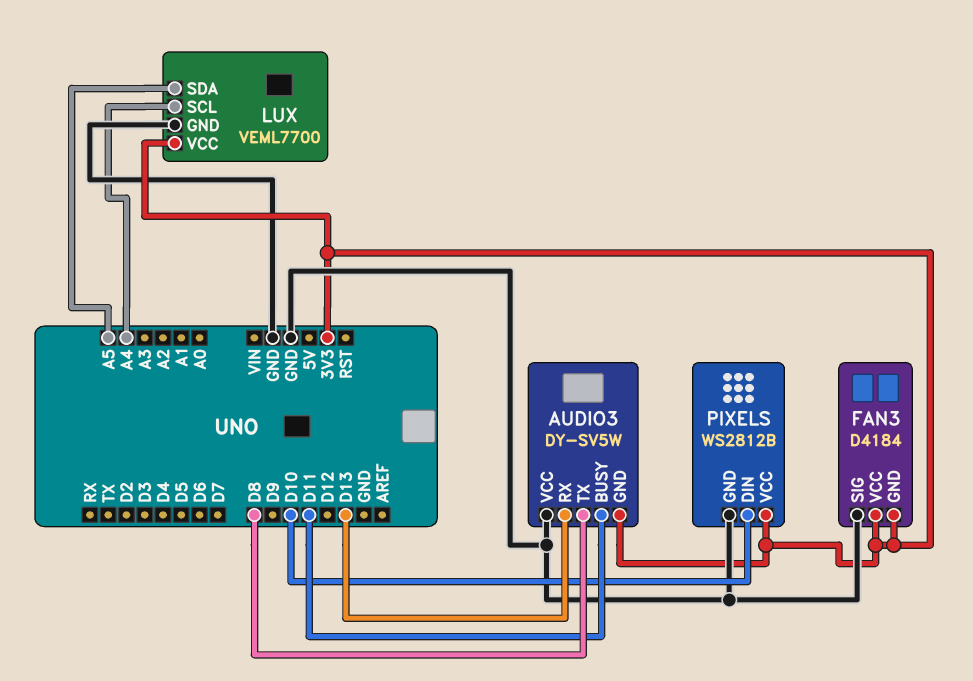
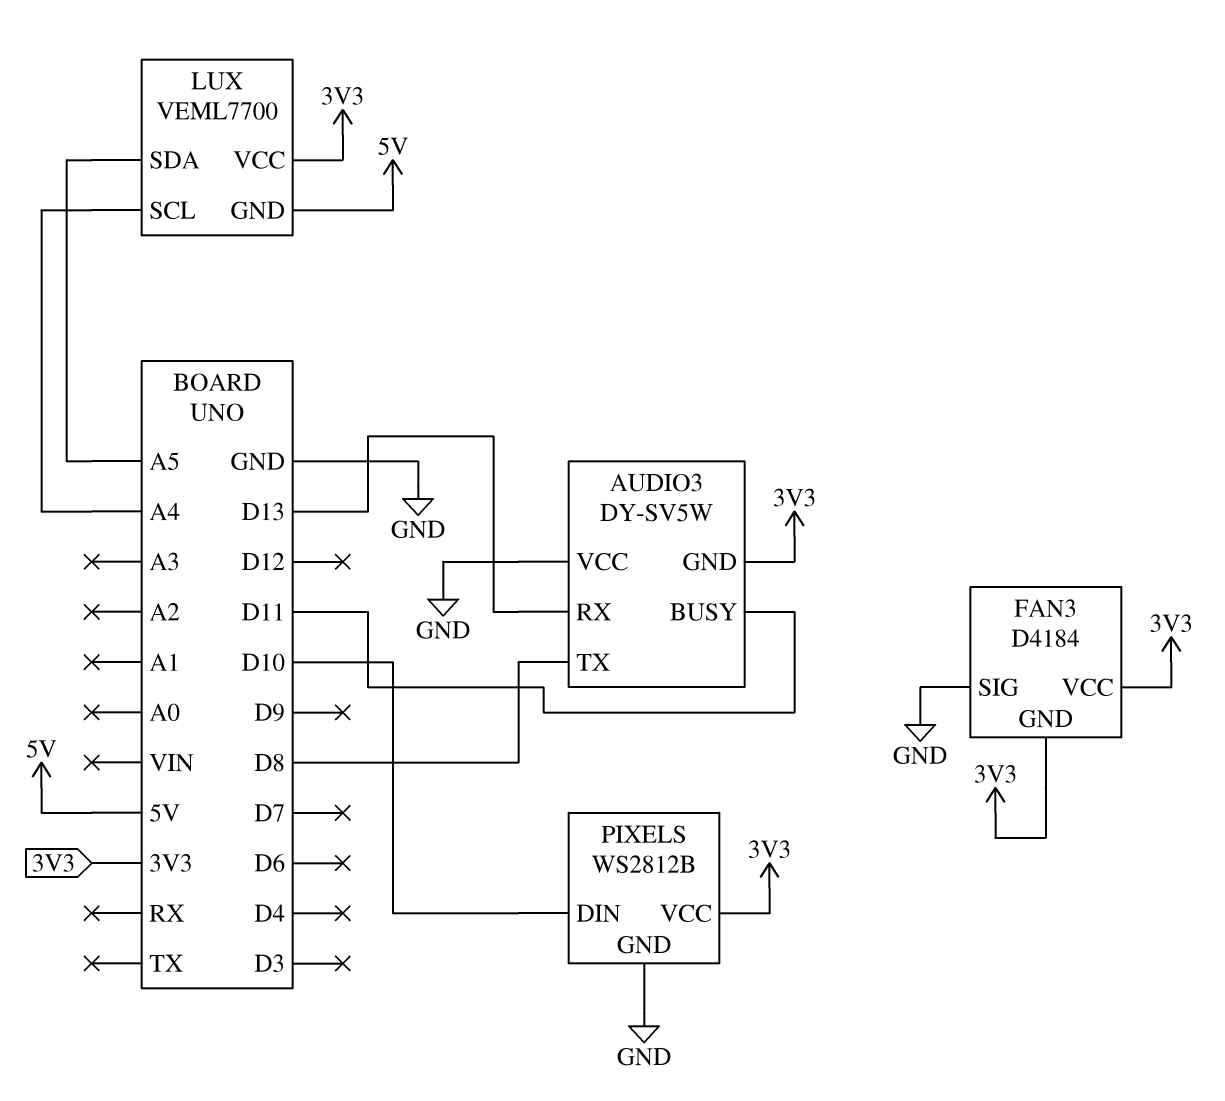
LUX pin GND: GND -> 5V

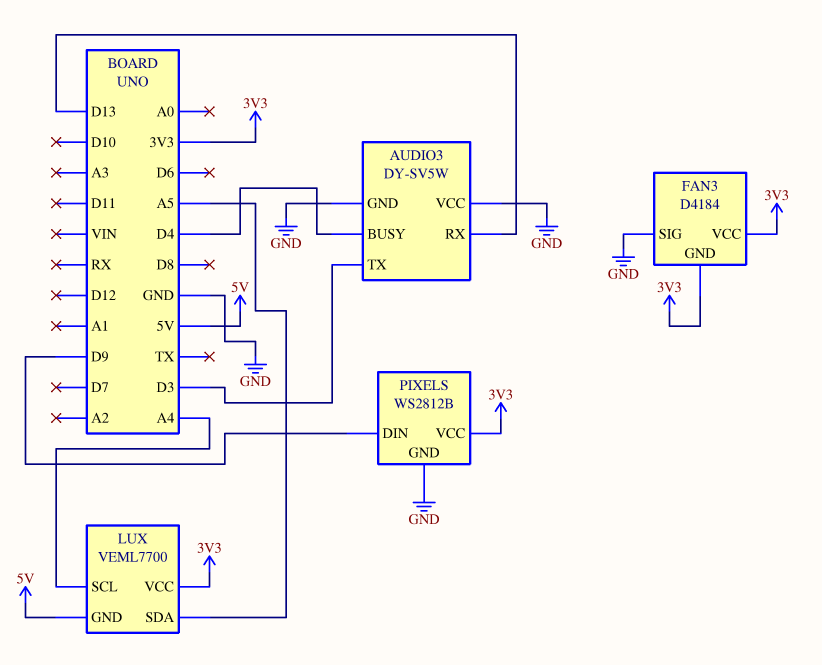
AUDIO3 pin BUSY: D11 -> D4
AUDIO3 pin GND: 3V3 -> GND
AUDIO3 pin TX: D8 -> D3
PIXELS pin DIN: D10 -> D9

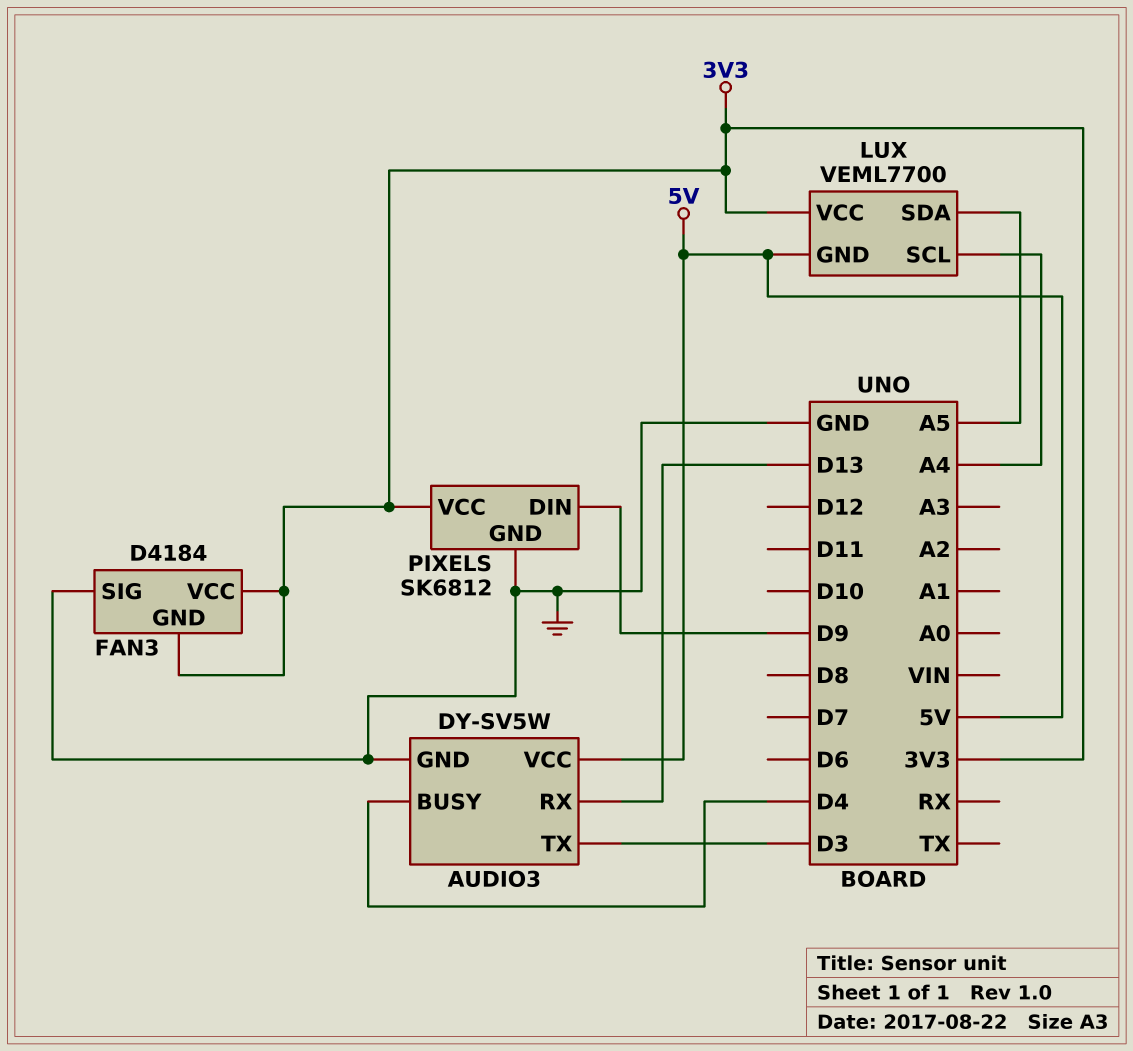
AUDIO3 pin VCC: GND -> 5V
PIXELS: WS2812B -> SK6812

